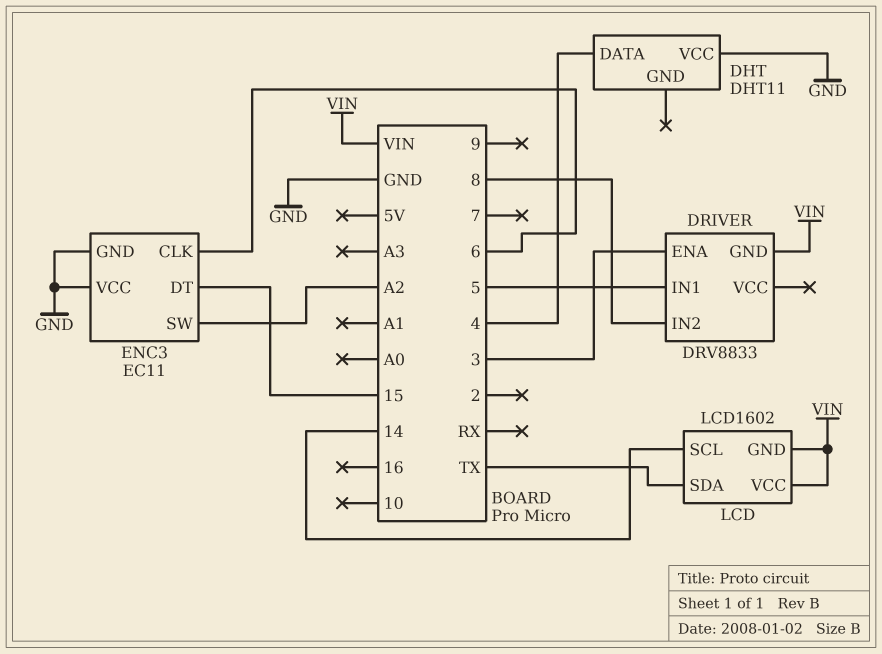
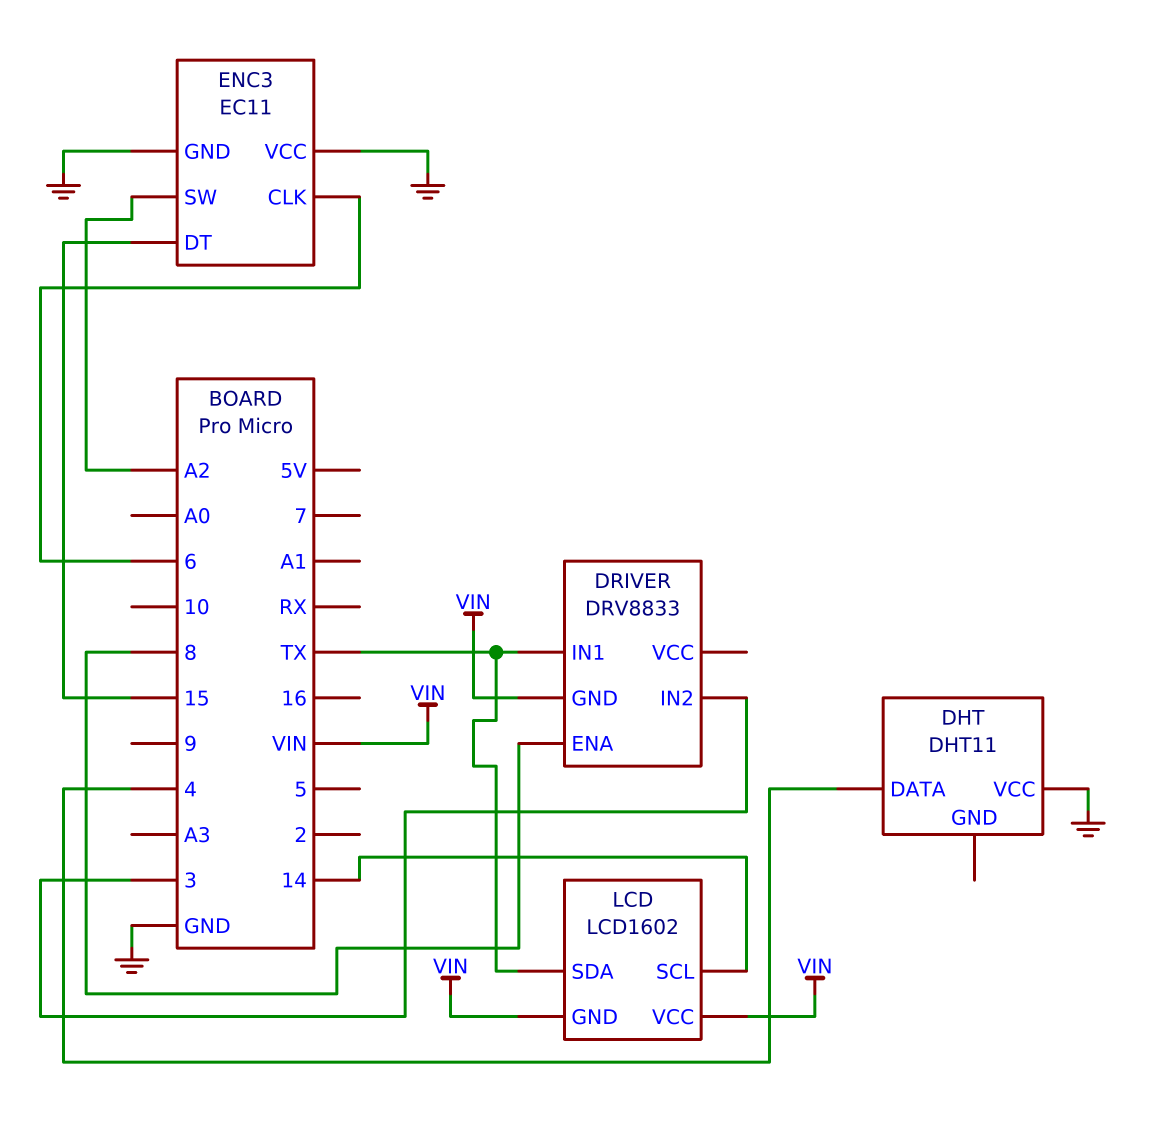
DRIVER pin ENA: 3 -> 8
DRIVER pin IN1: 5 -> TX
DRIVER pin IN2: 8 -> 3

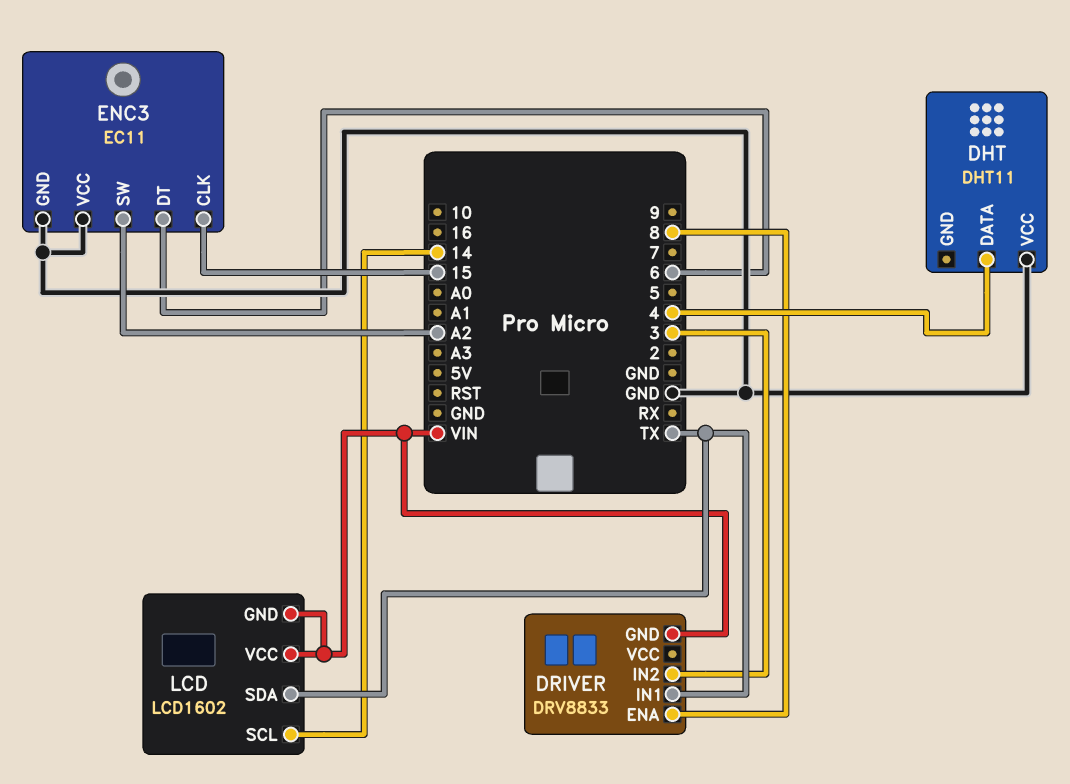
ENC3 pin CLK: 6 -> 15
ENC3 pin DT: 15 -> 6

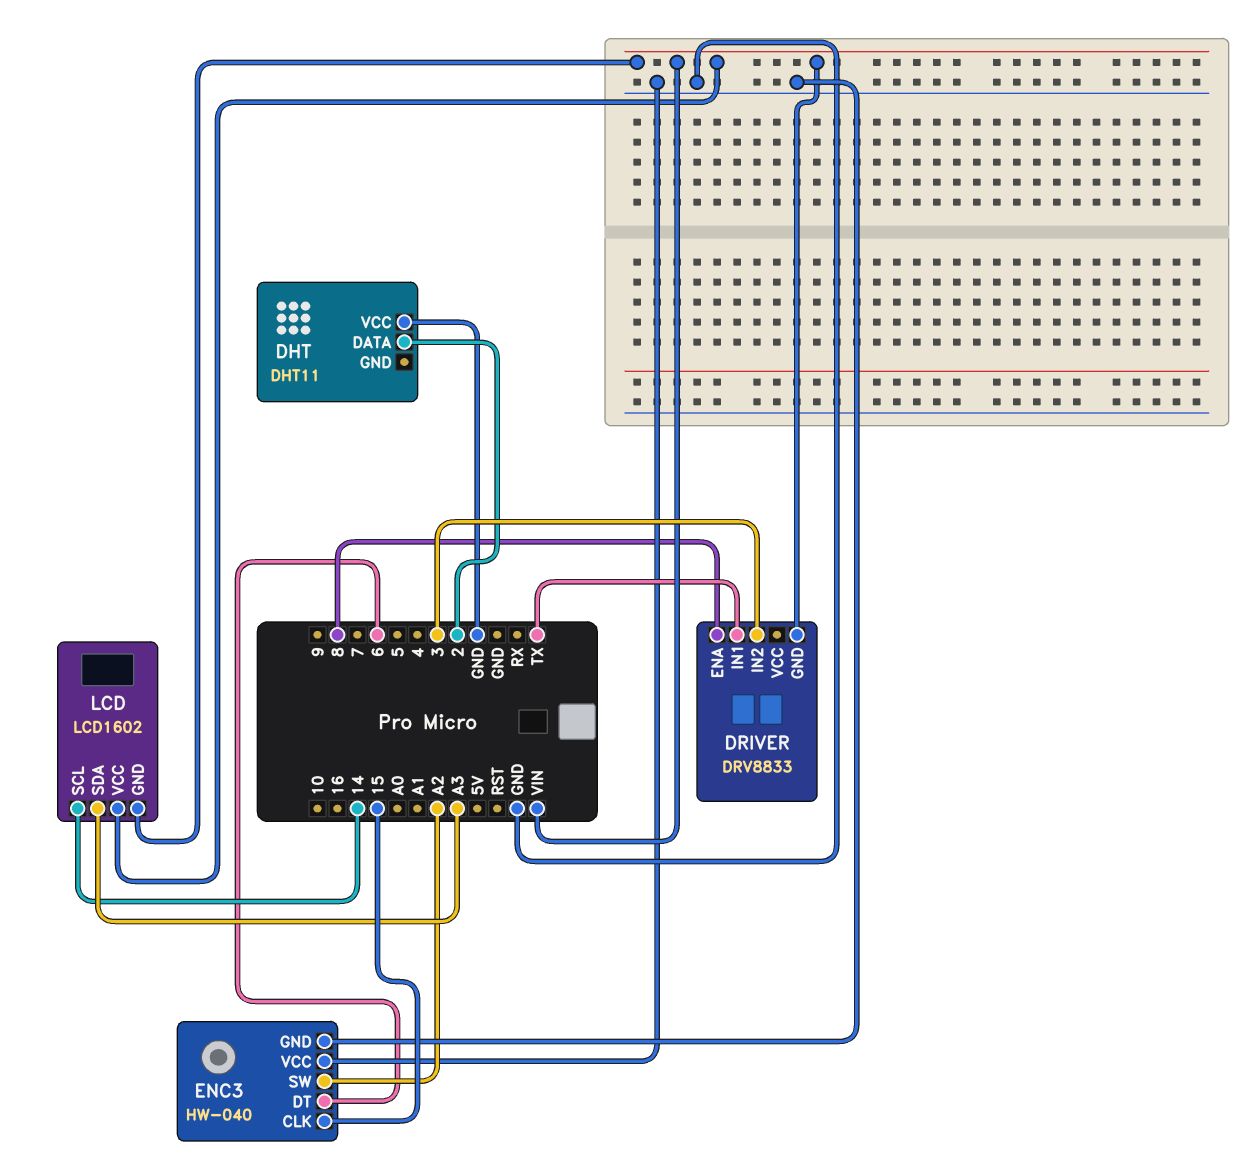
DHT pin DATA: 4 -> 2
ENC3: EC11 -> HW-040
LCD pin SDA: TX -> A3

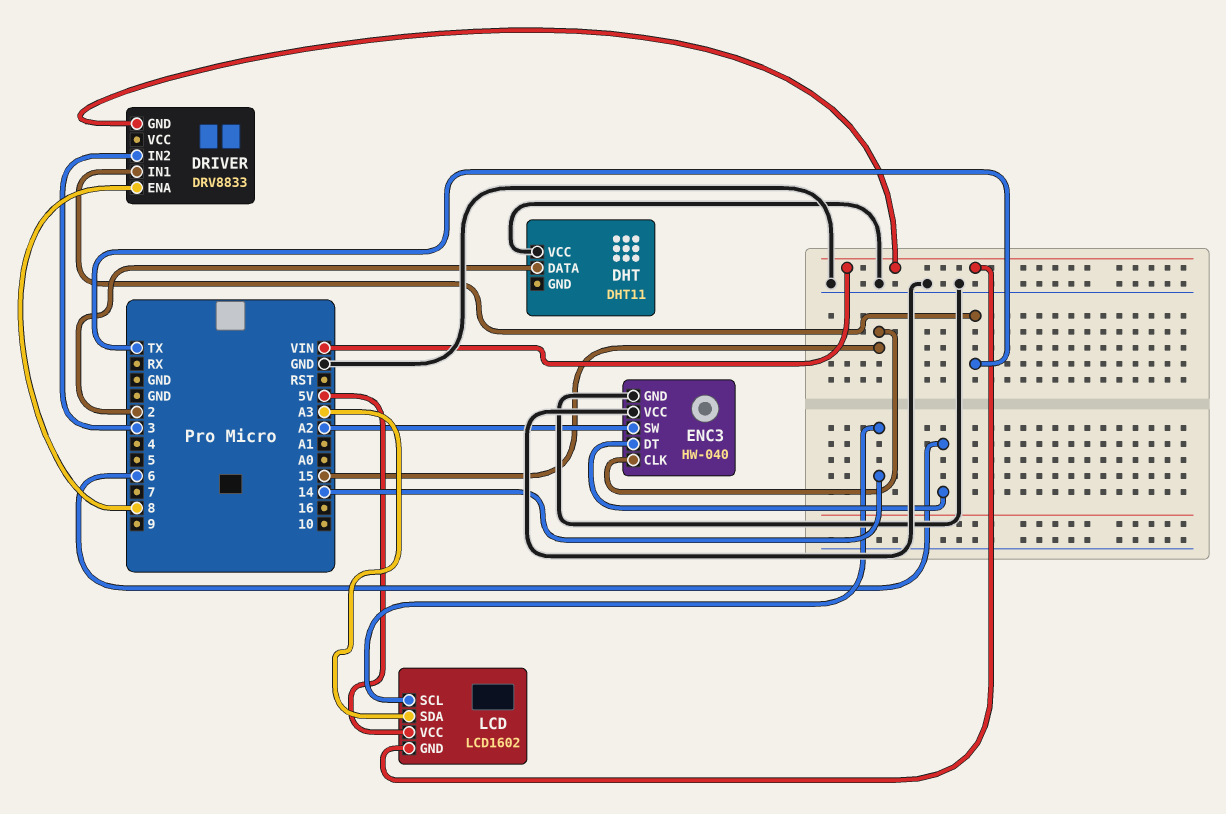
LCD pin VCC: VIN -> 5V

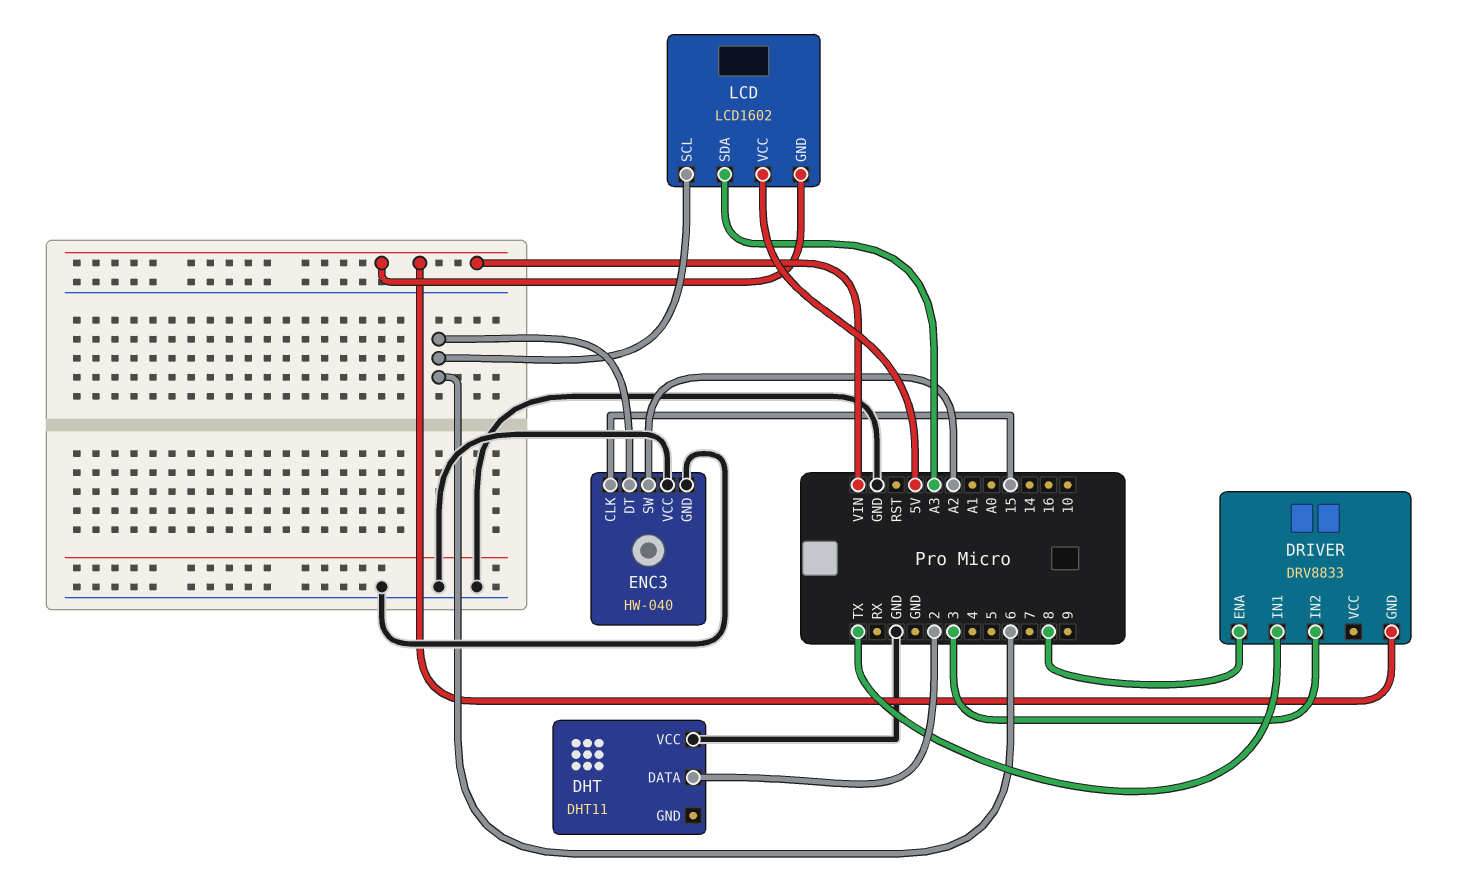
LCD pin SCL: 14 -> 6

